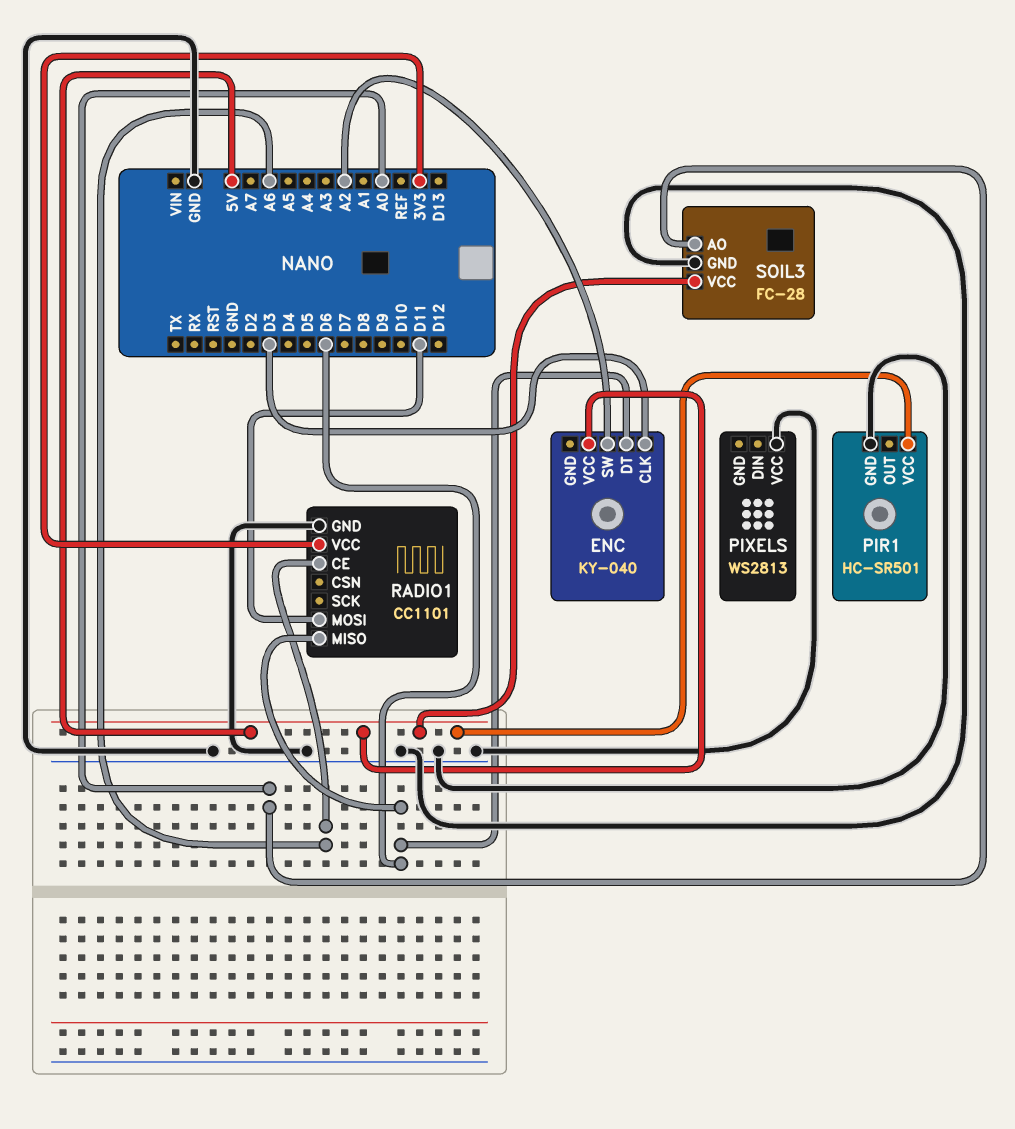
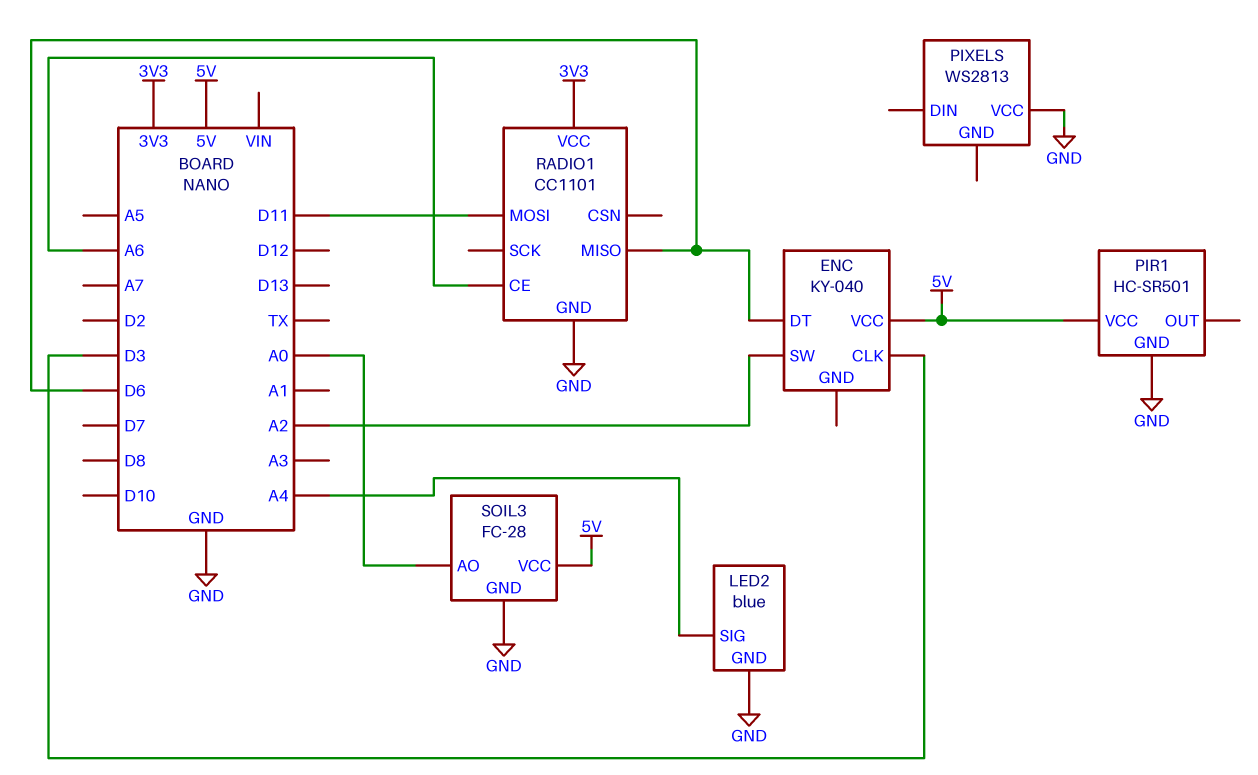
LED2: none -> blue
LED2 pin GND: none -> GND
LED2 pin SIG: none -> A4

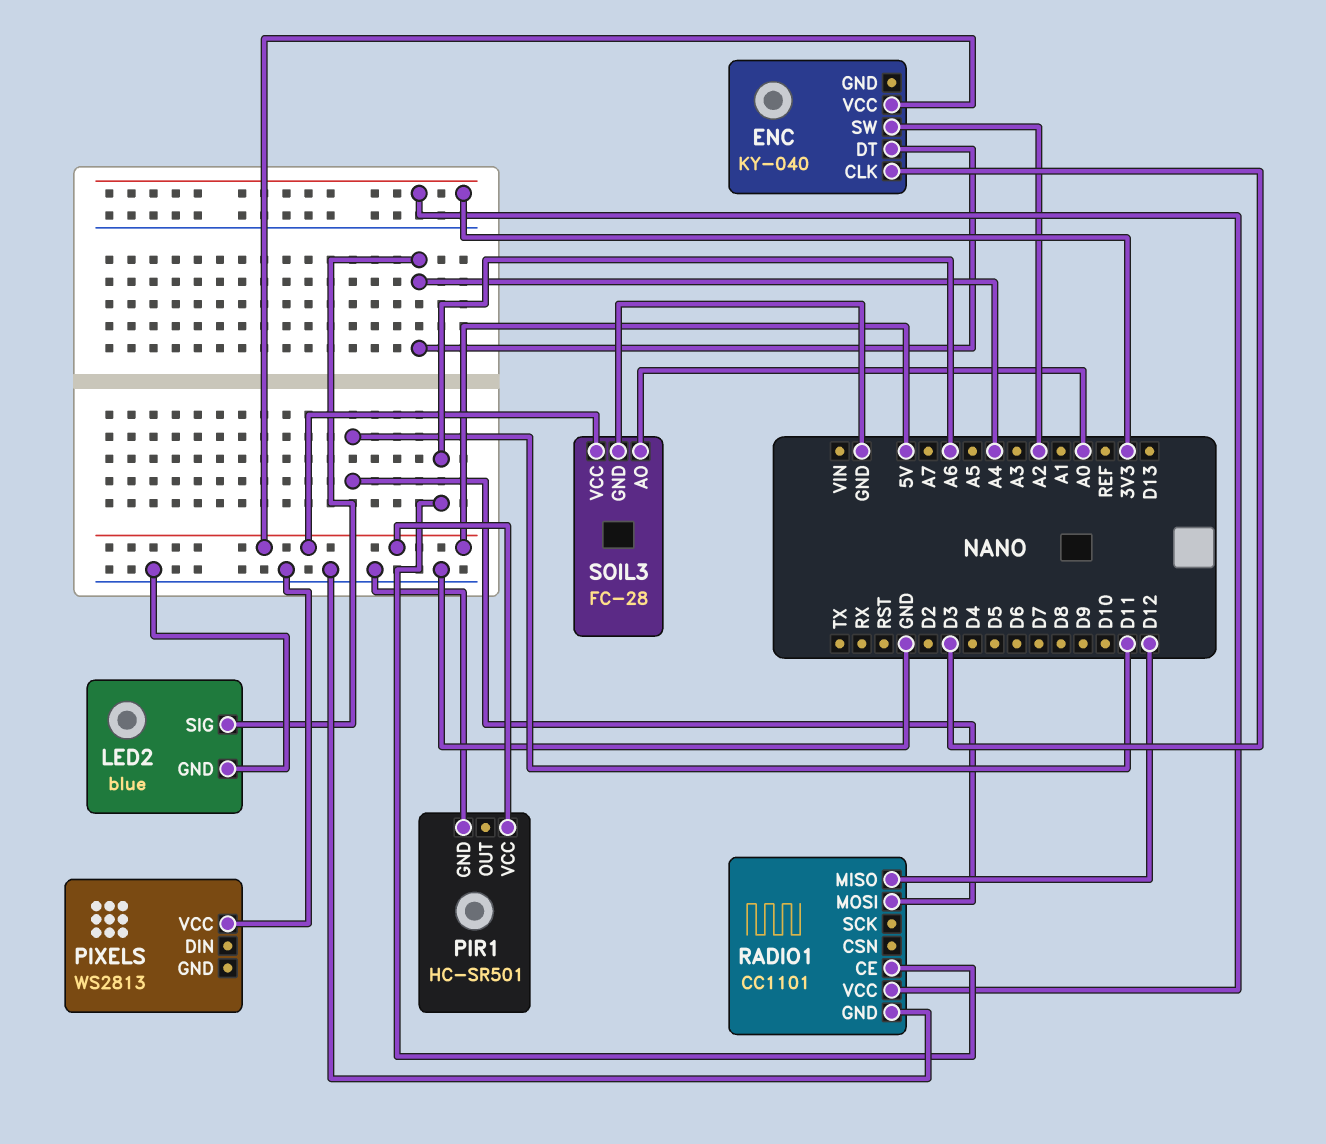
ENC pin DT: D6 -> A4
RADIO1 pin MISO: D6 -> D12

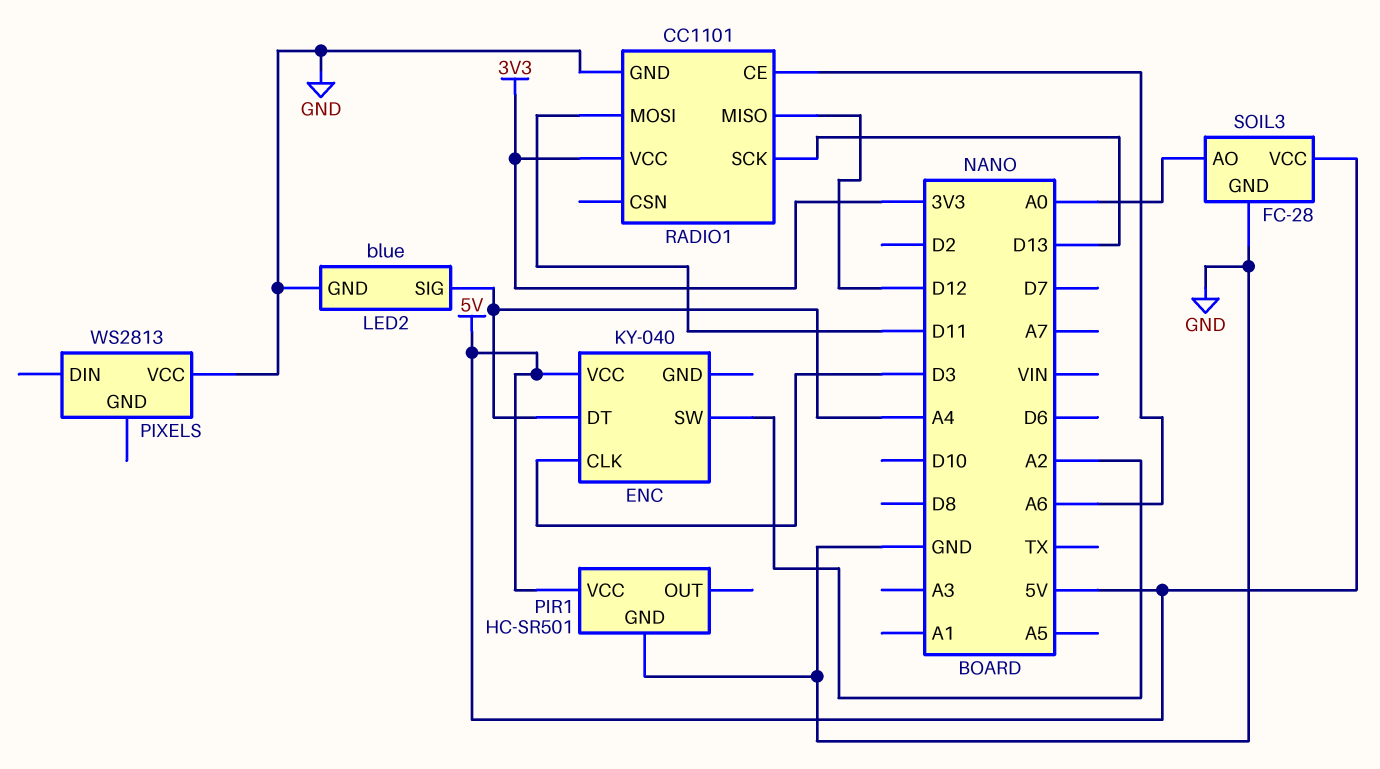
RADIO1 pin SCK: none -> D13

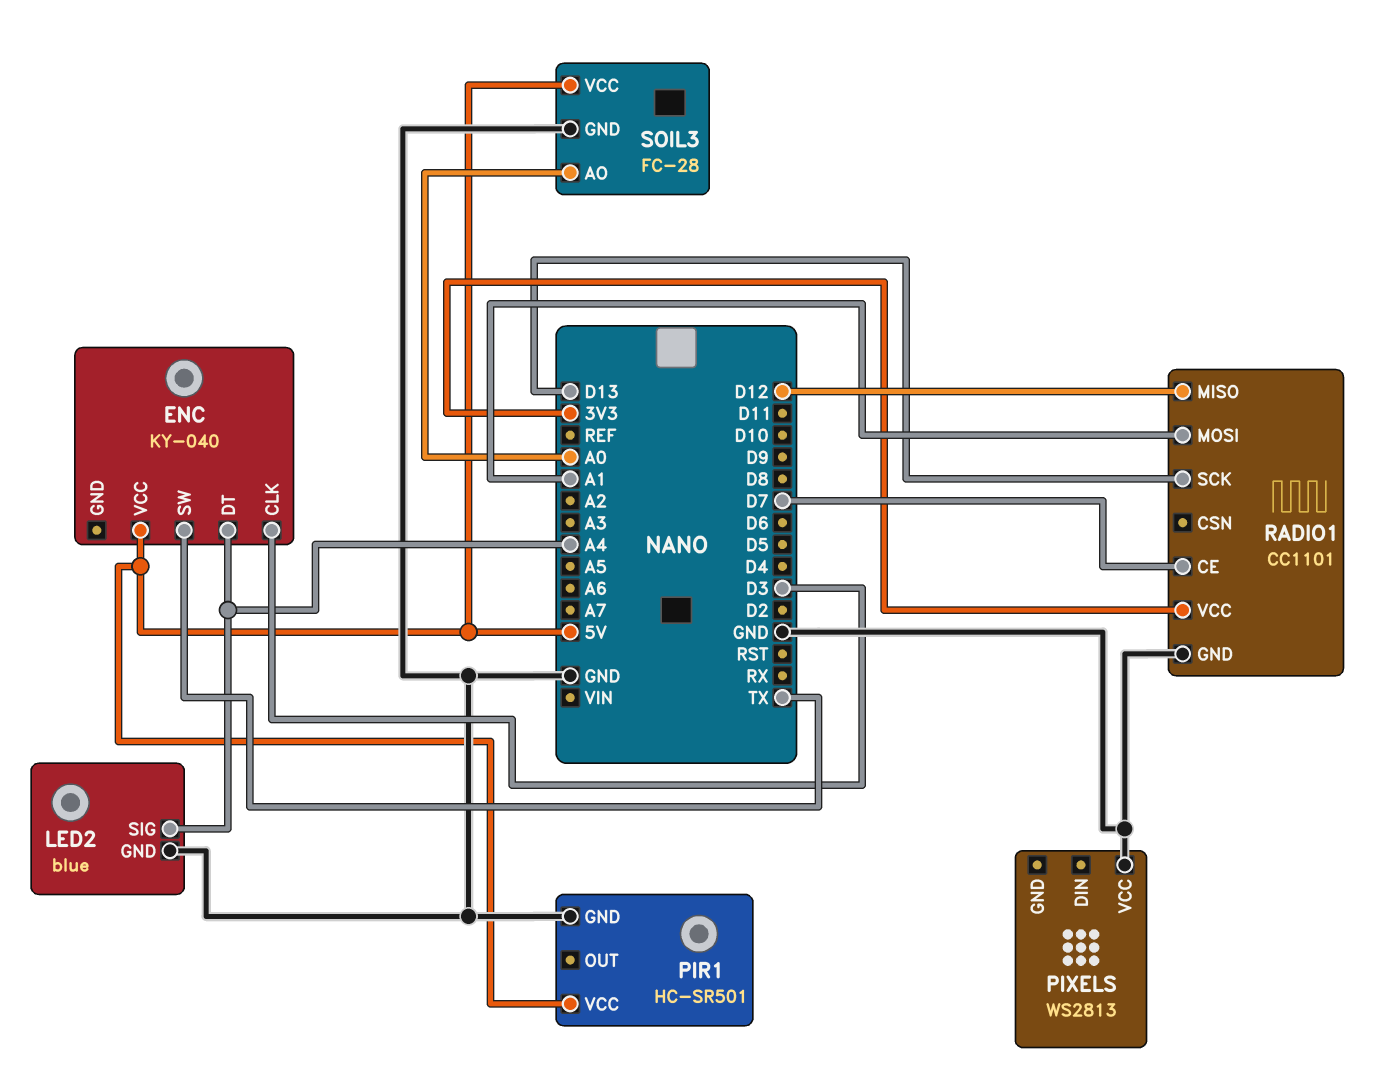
ENC pin SW: A2 -> TX
RADIO1 pin CE: A6 -> D7
RADIO1 pin MOSI: D11 -> A1

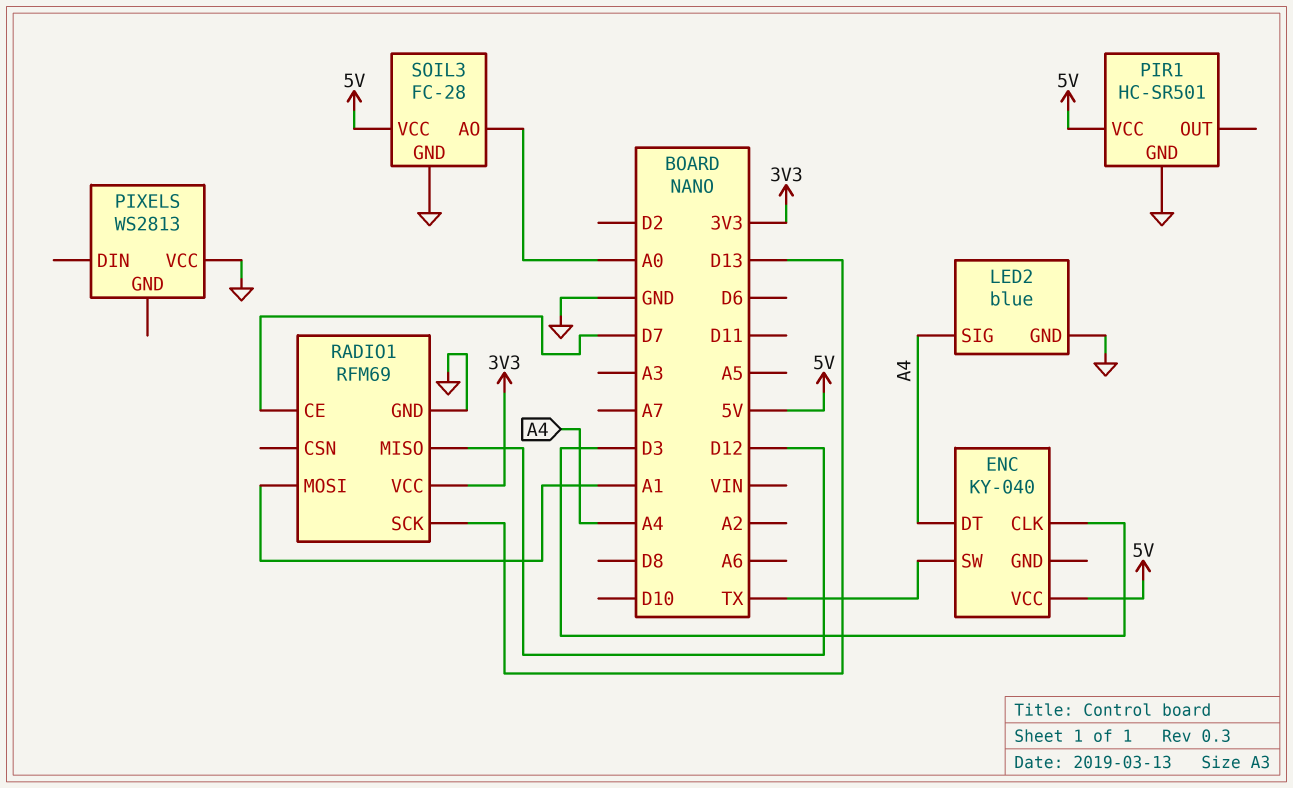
RADIO1: CC1101 -> RFM69

